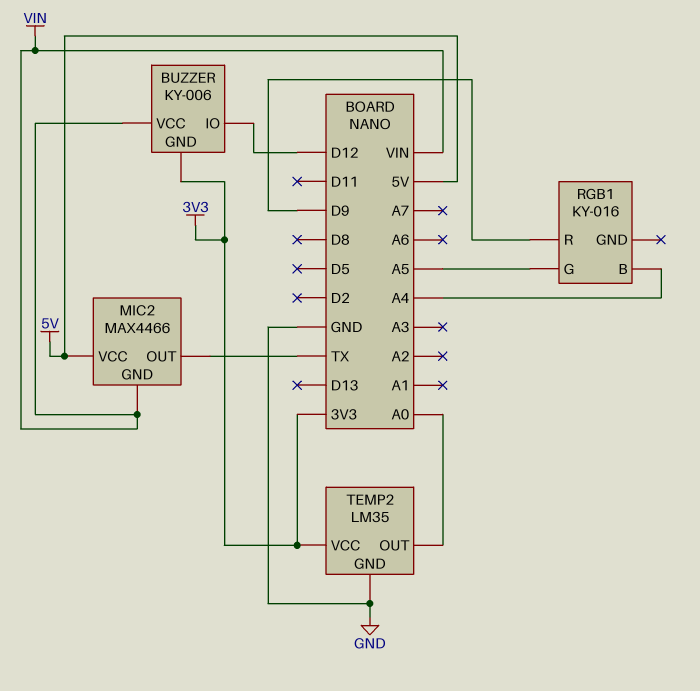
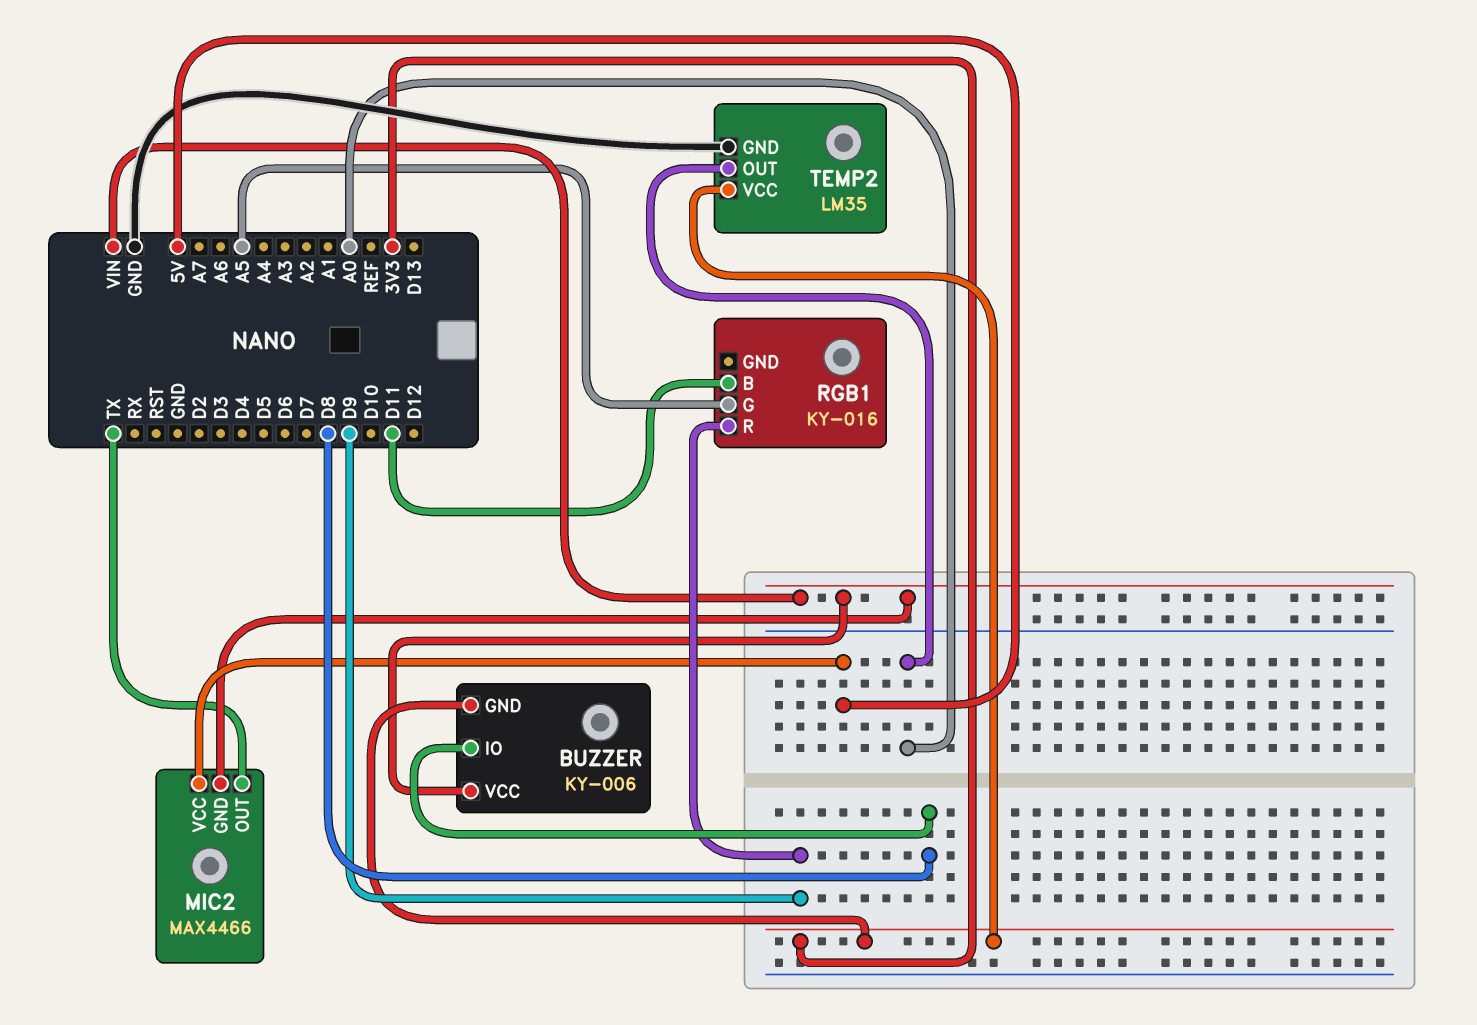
BUZZER pin IO: D12 -> D8
RGB1 pin B: A4 -> D11

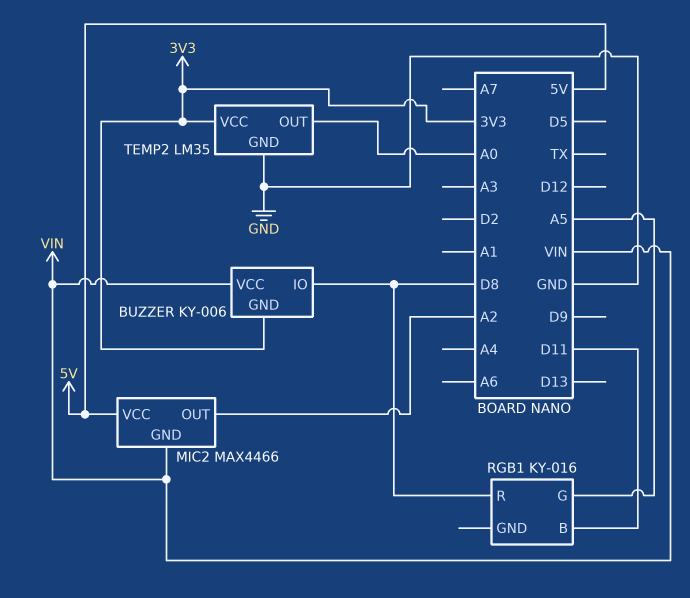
MIC2 pin OUT: TX -> A2
RGB1 pin R: D9 -> D8

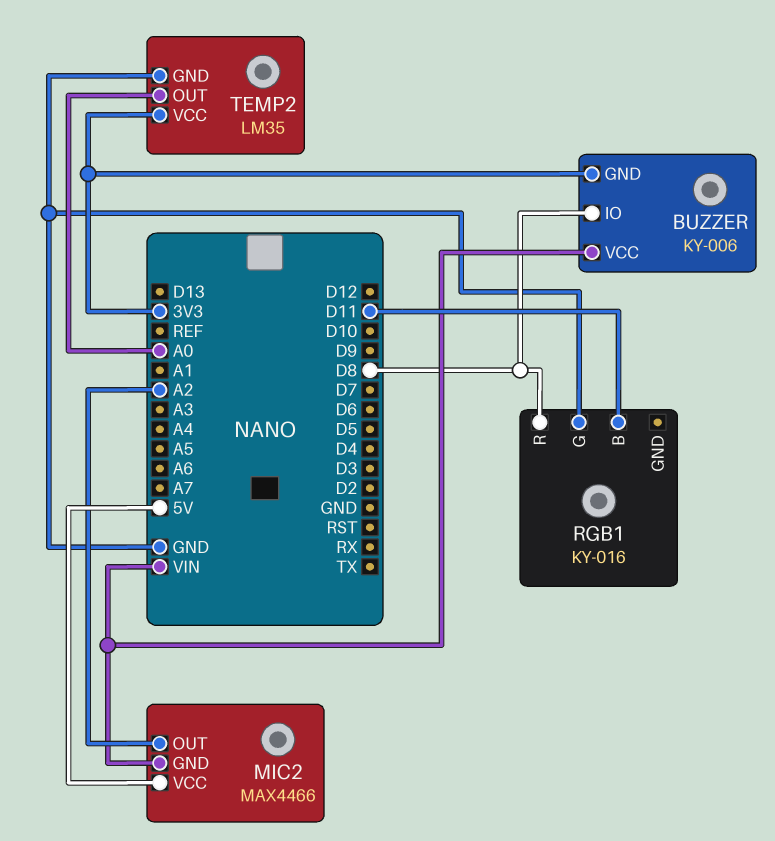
RGB1 pin G: A5 -> GND

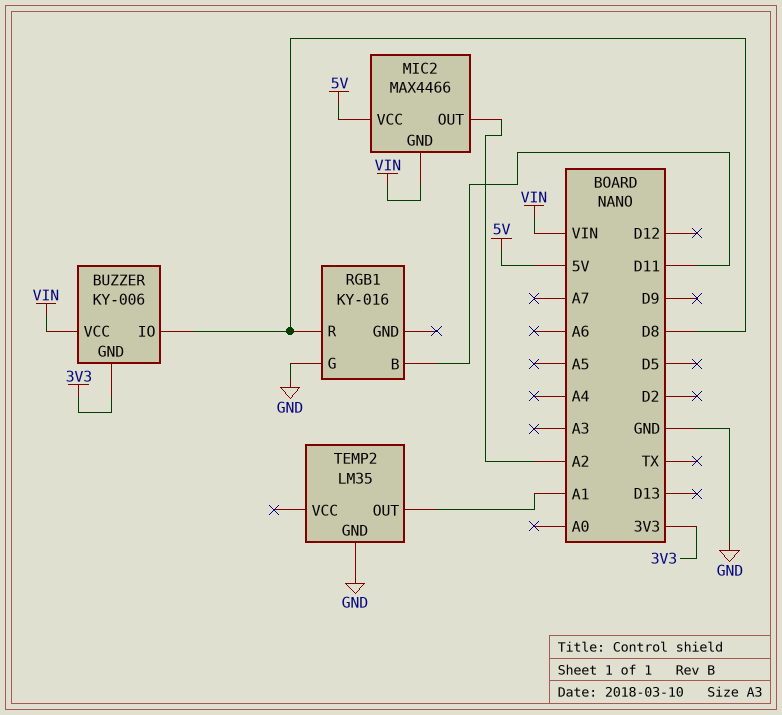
TEMP2 pin OUT: A0 -> A1
TEMP2 pin VCC: 3V3 -> none

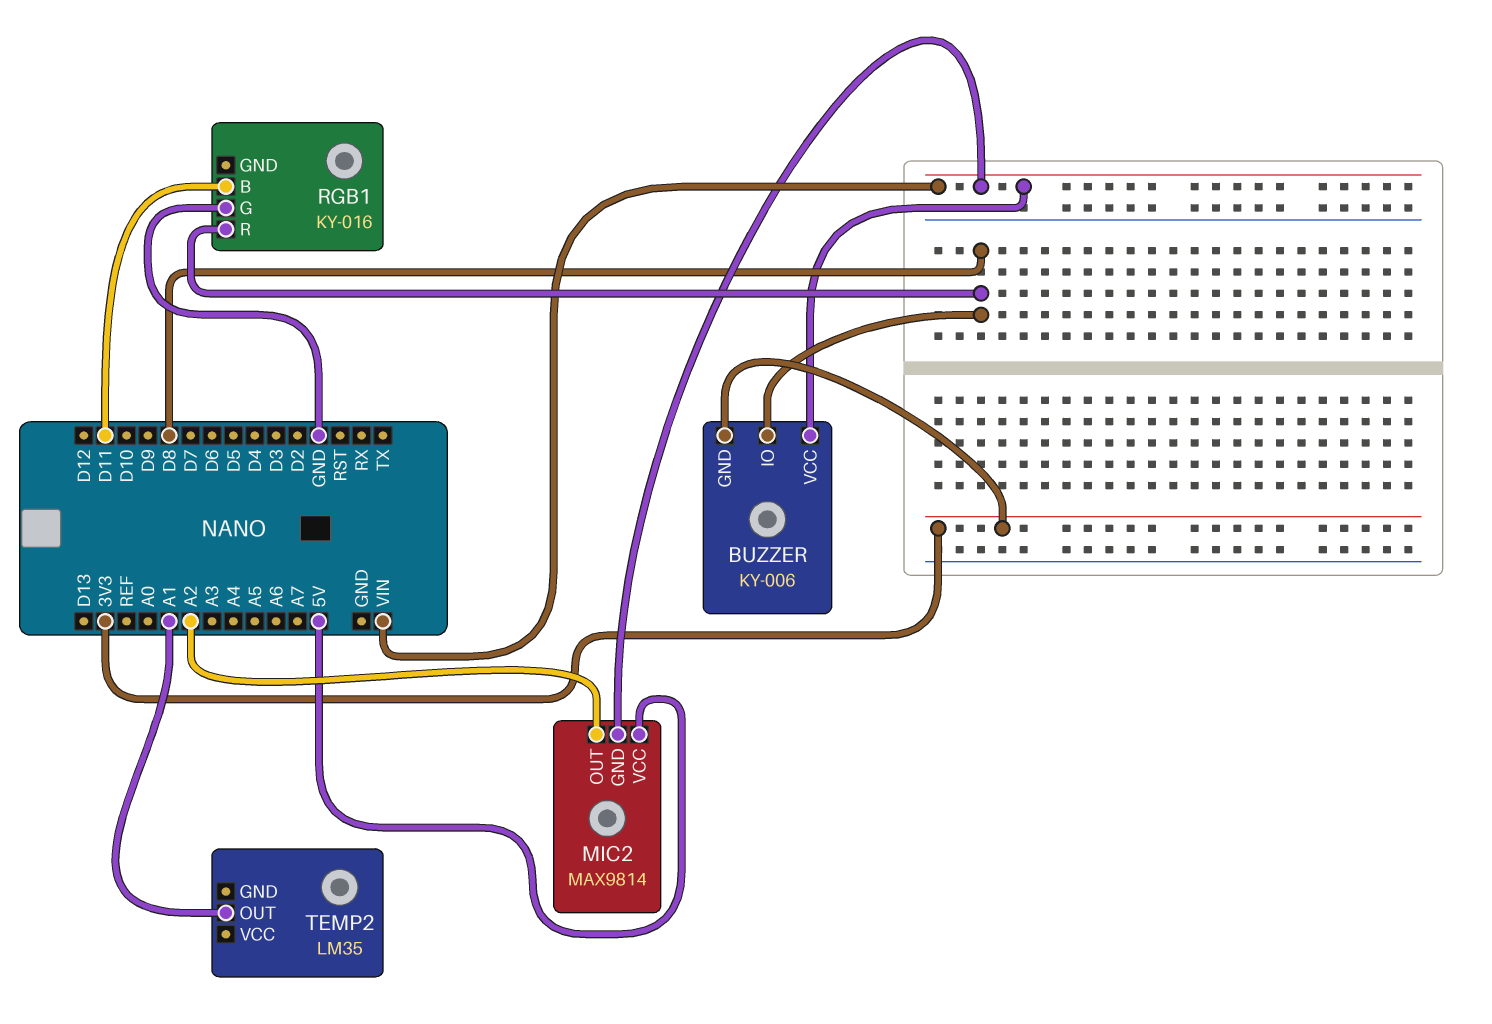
MIC2: MAX4466 -> MAX9814
TEMP2 pin GND: GND -> none

